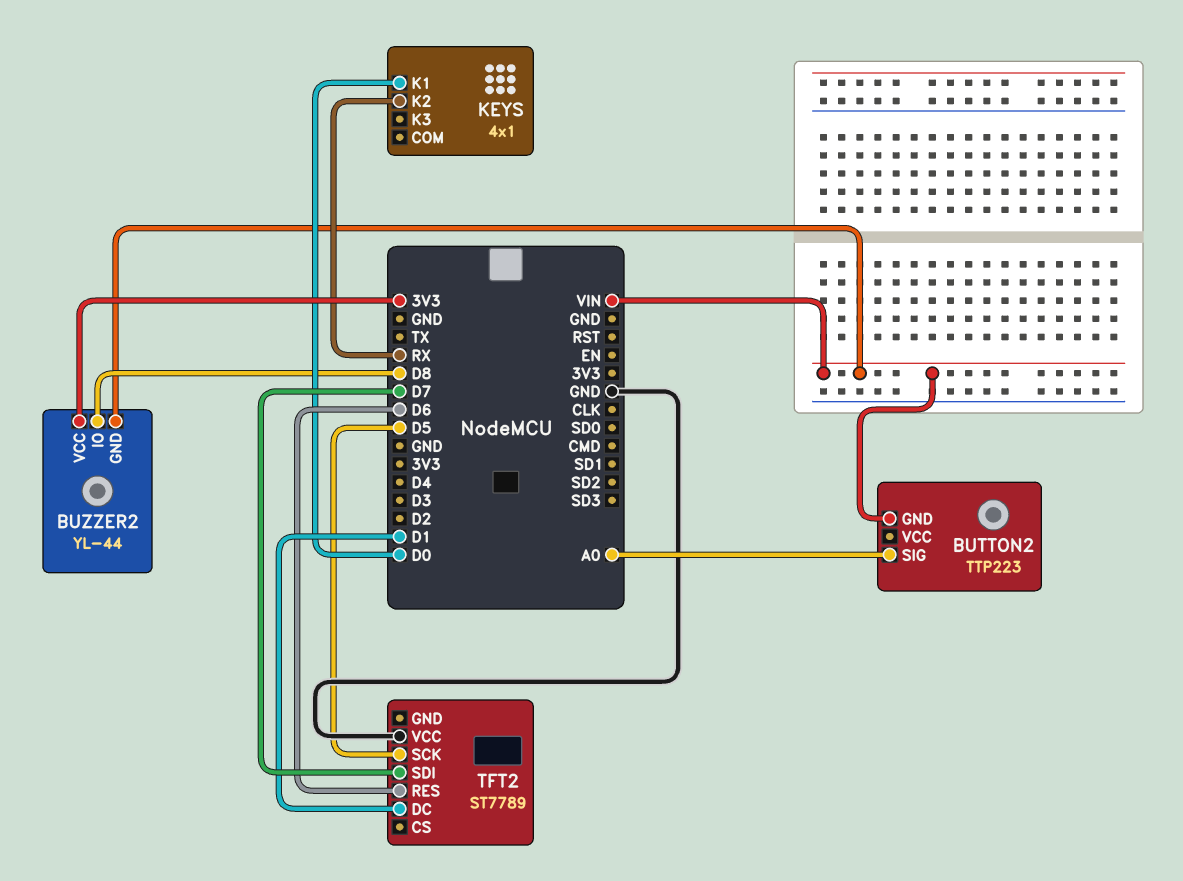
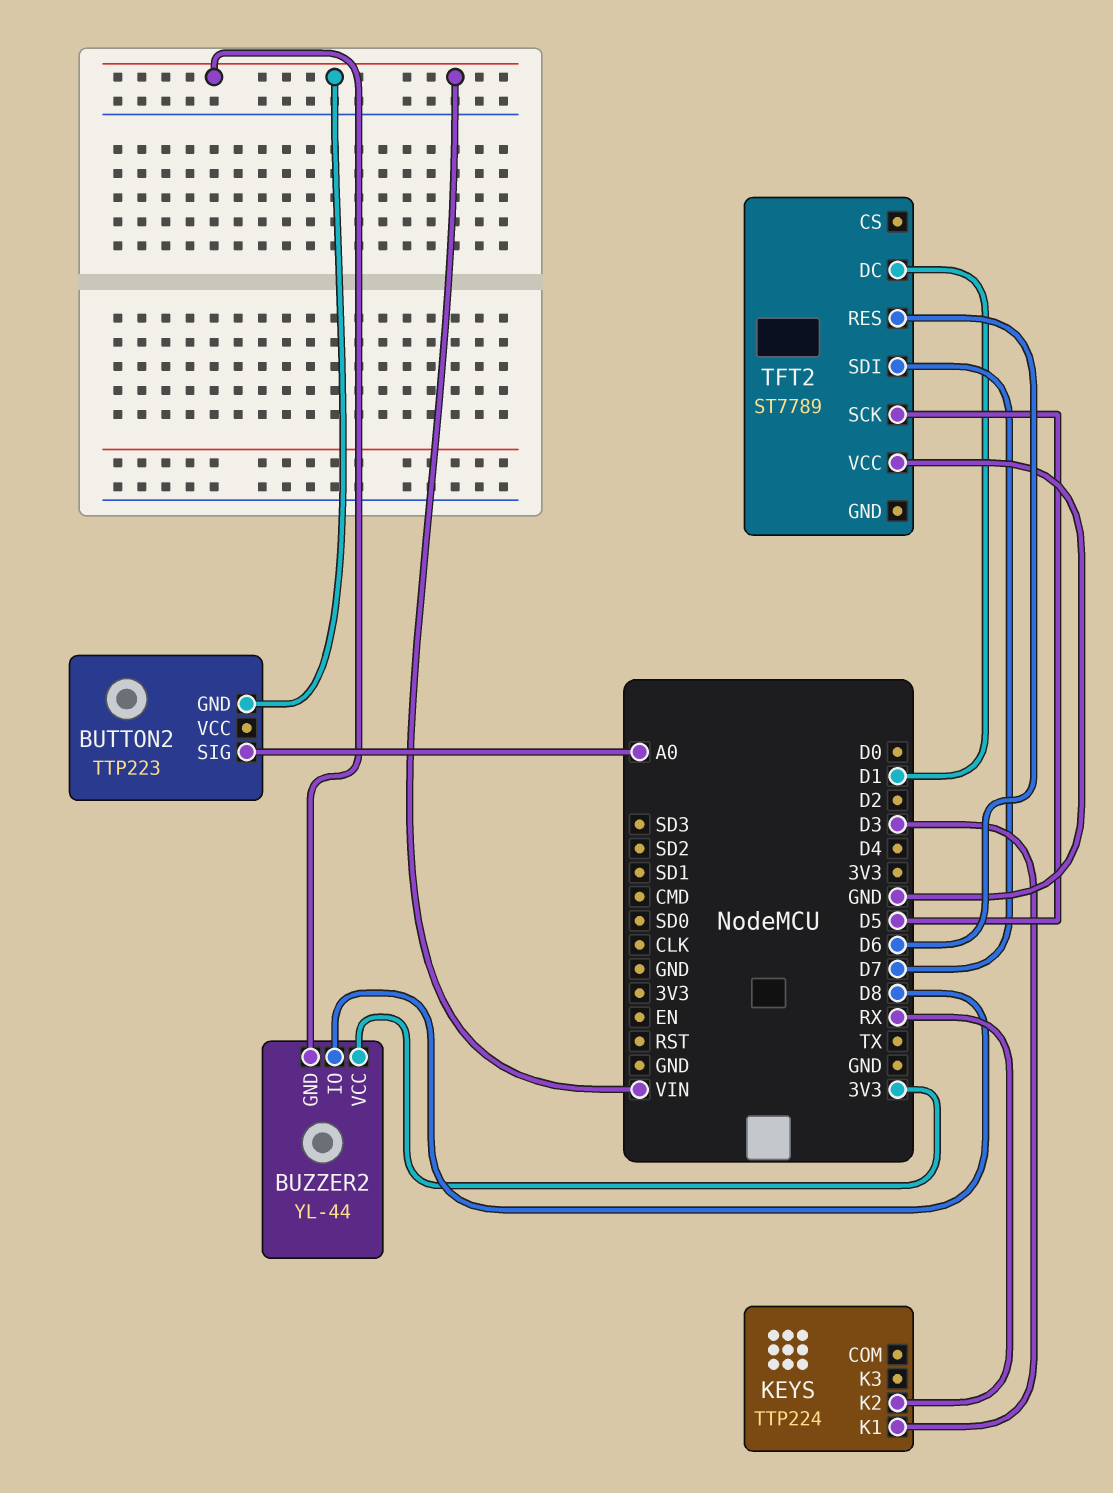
KEYS: 4x1 -> TTP224
KEYS pin K1: D0 -> D3

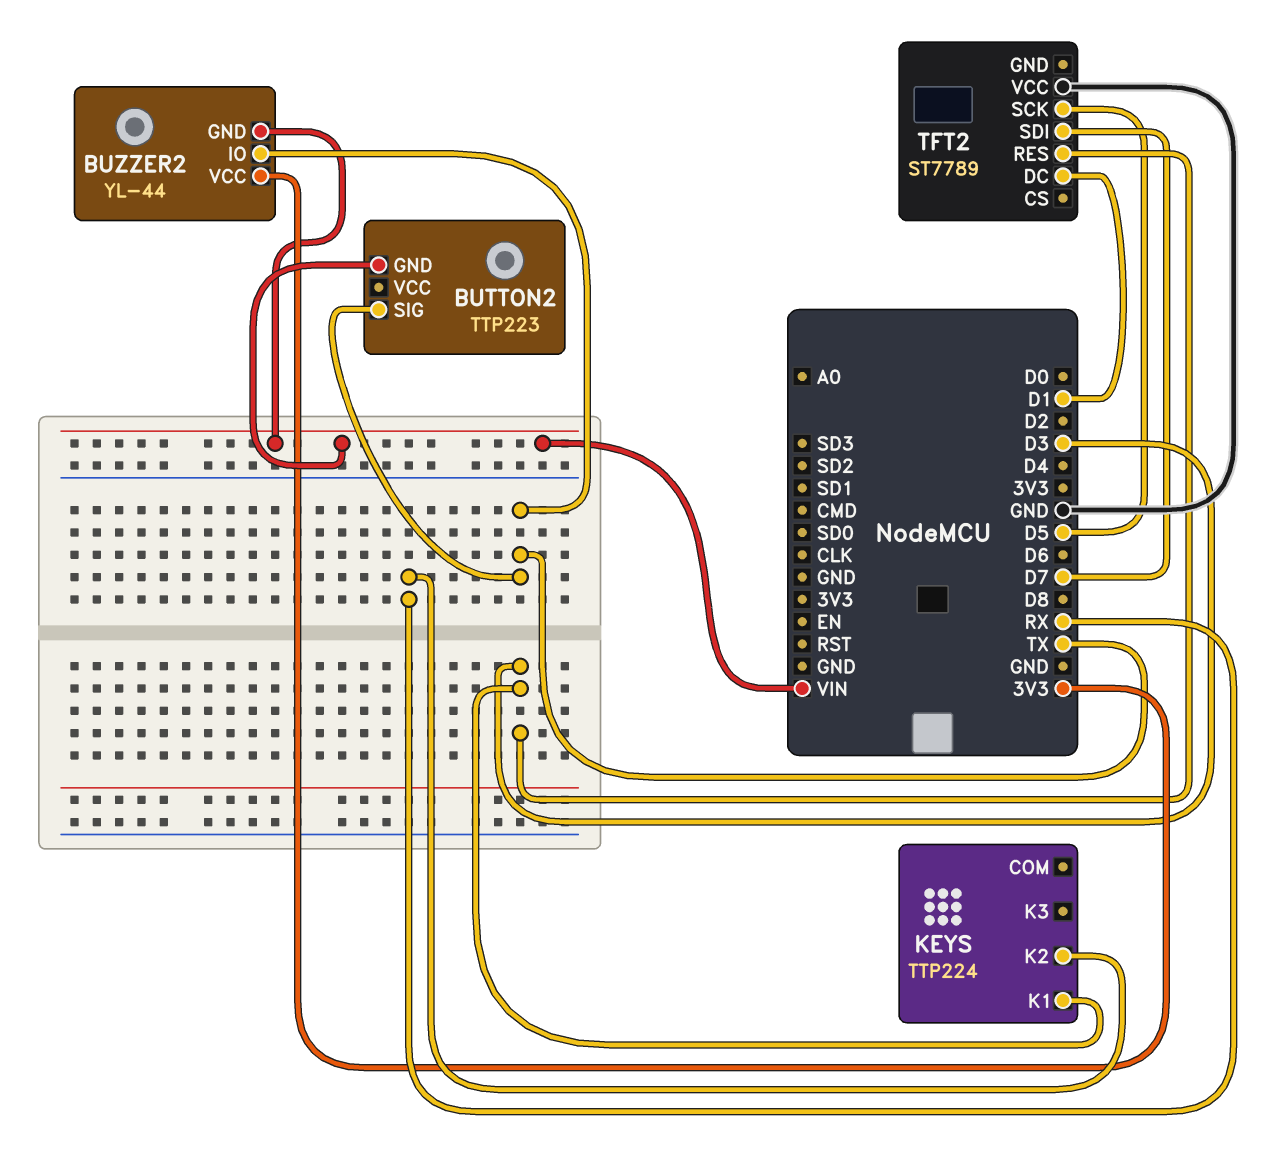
BUTTON2 pin SIG: A0 -> TX
BUZZER2 pin IO: D8 -> TX
TFT2 pin RES: D6 -> D3

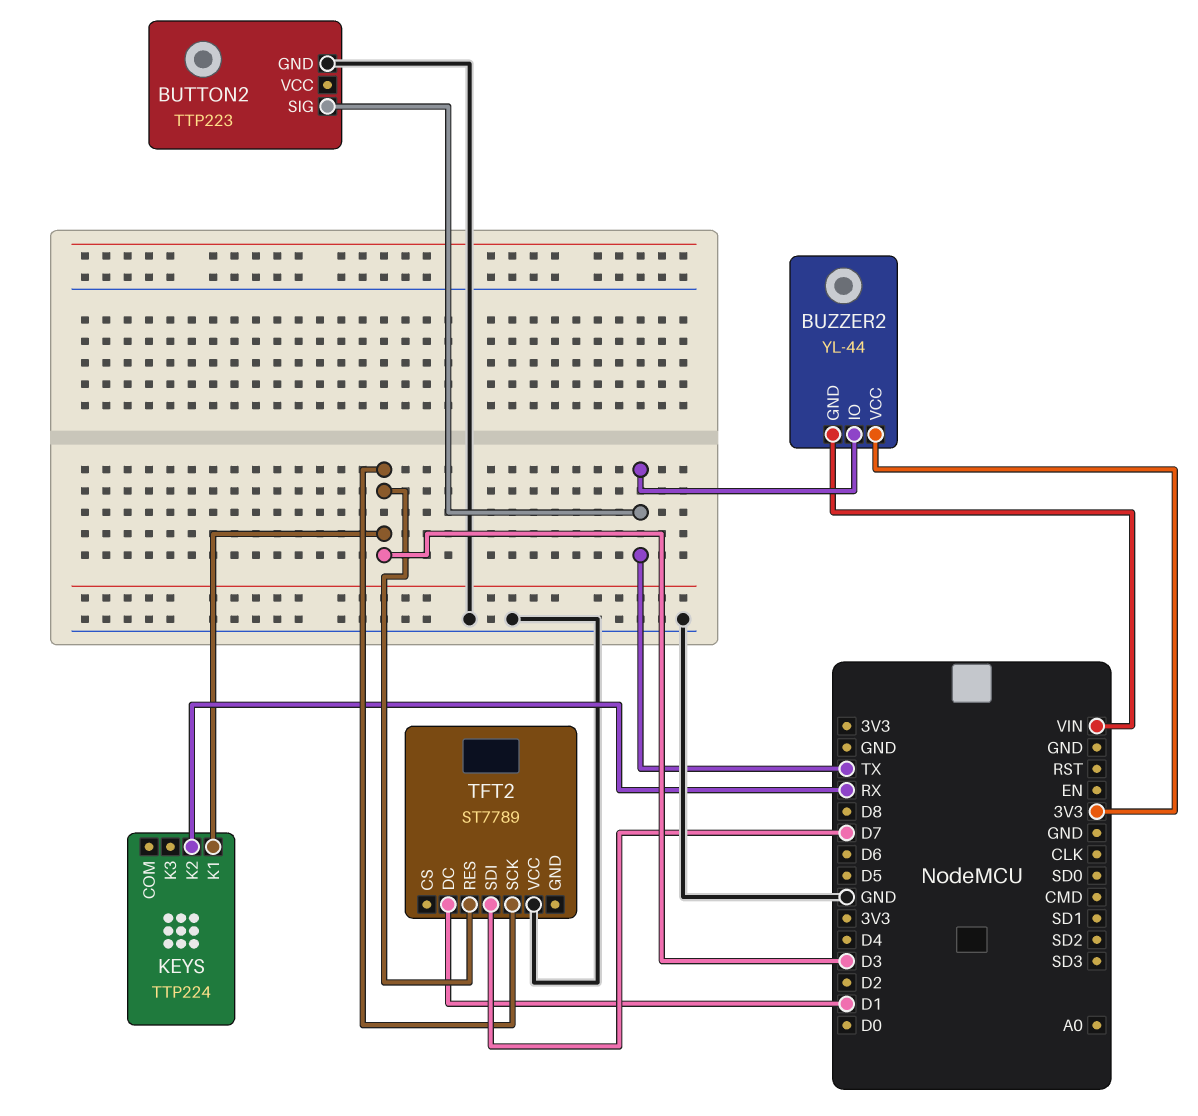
BUTTON2 pin GND: VIN -> GND
TFT2 pin SCK: D5 -> D3

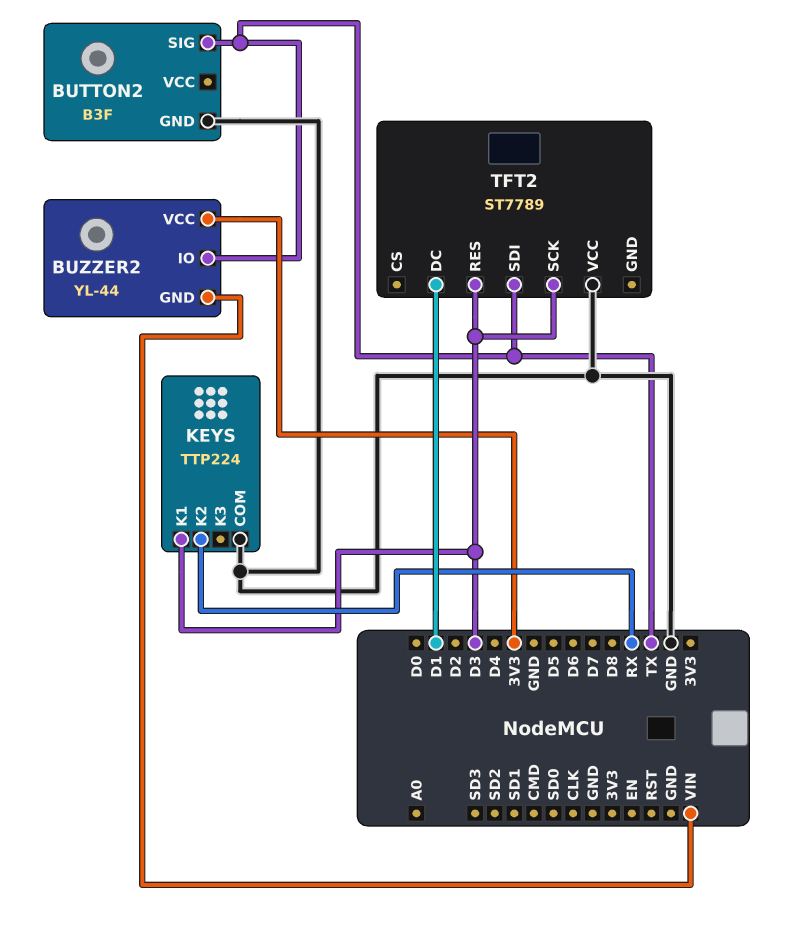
BUTTON2: TTP223 -> B3F
KEYS pin COM: none -> GND
TFT2 pin SDI: D7 -> TX

